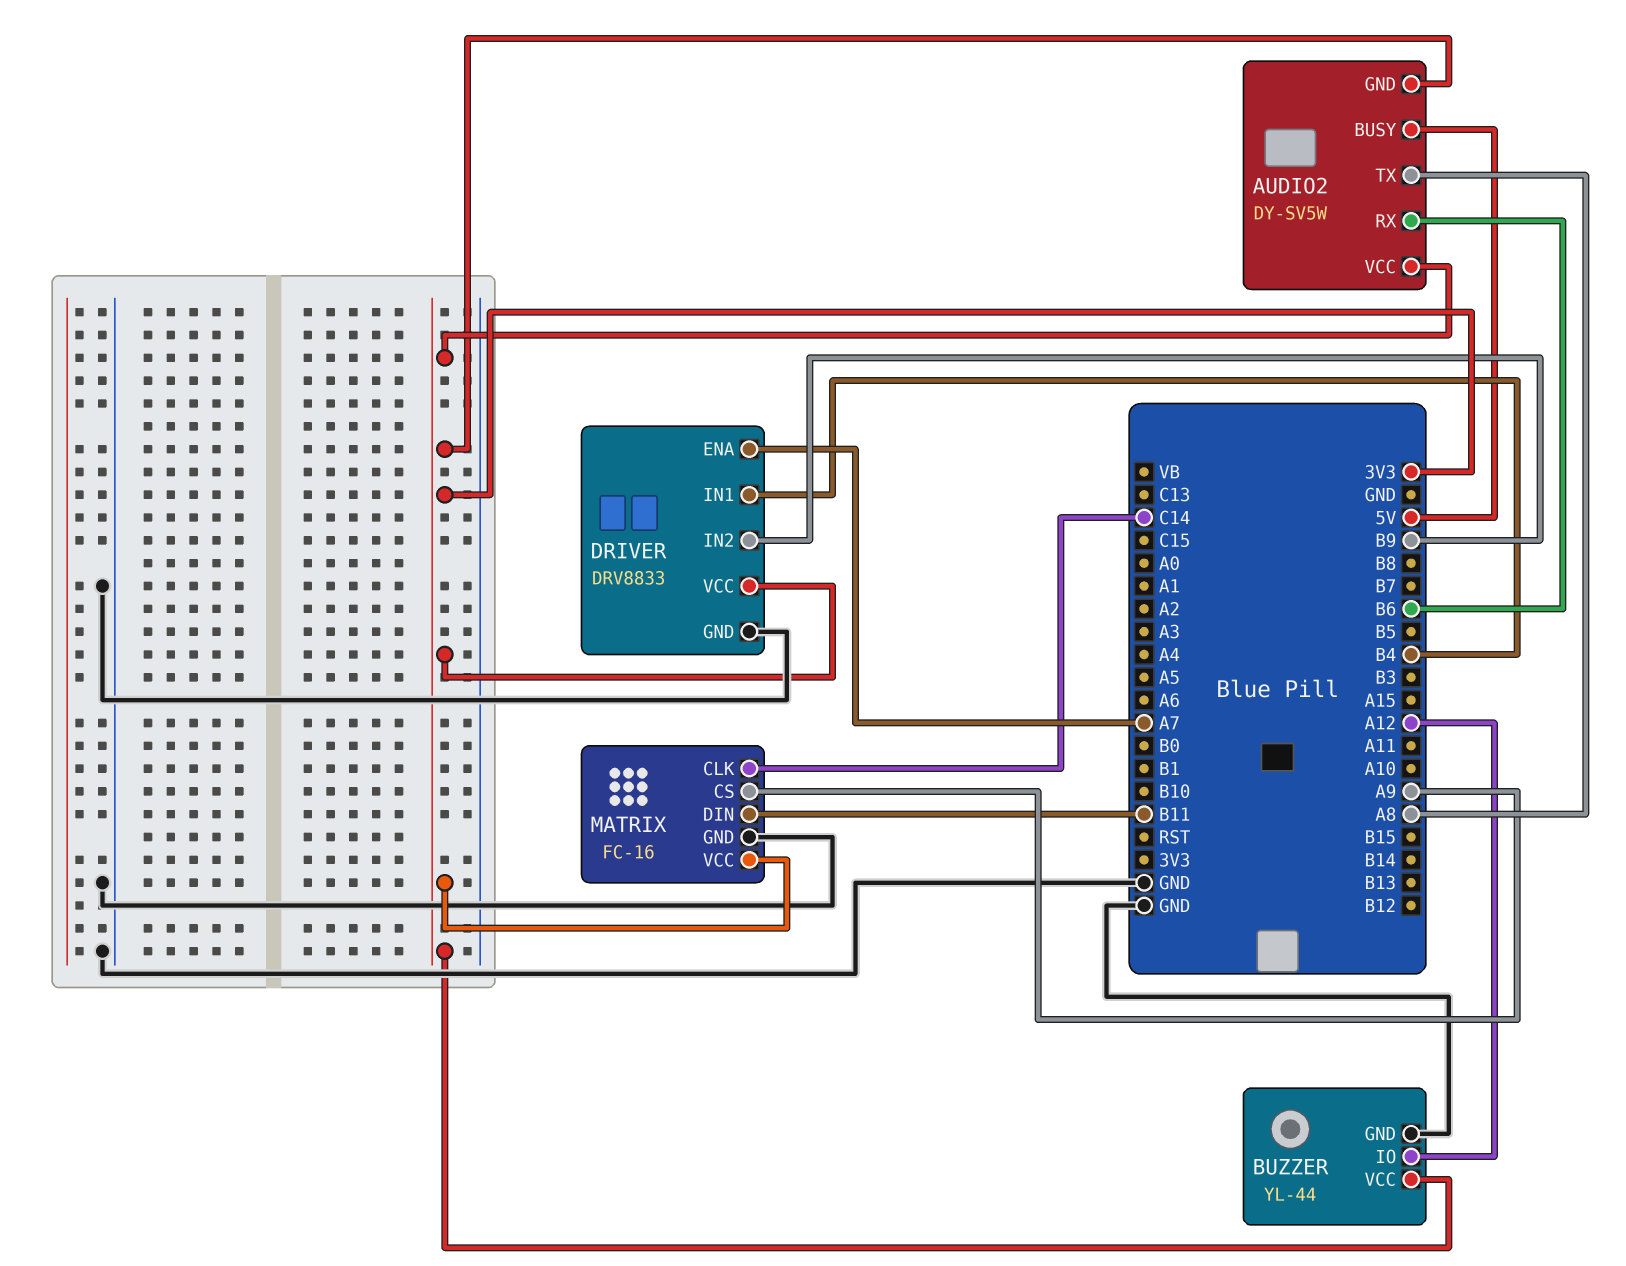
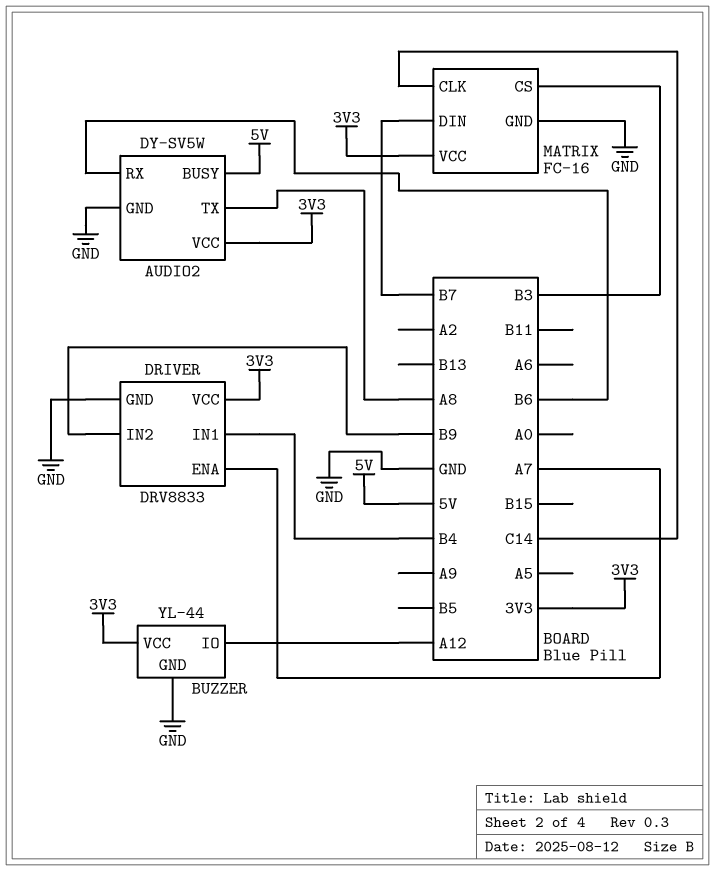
AUDIO2 pin GND: 3V3 -> GND
MATRIX pin CS: A9 -> B3
MATRIX pin DIN: B11 -> B7

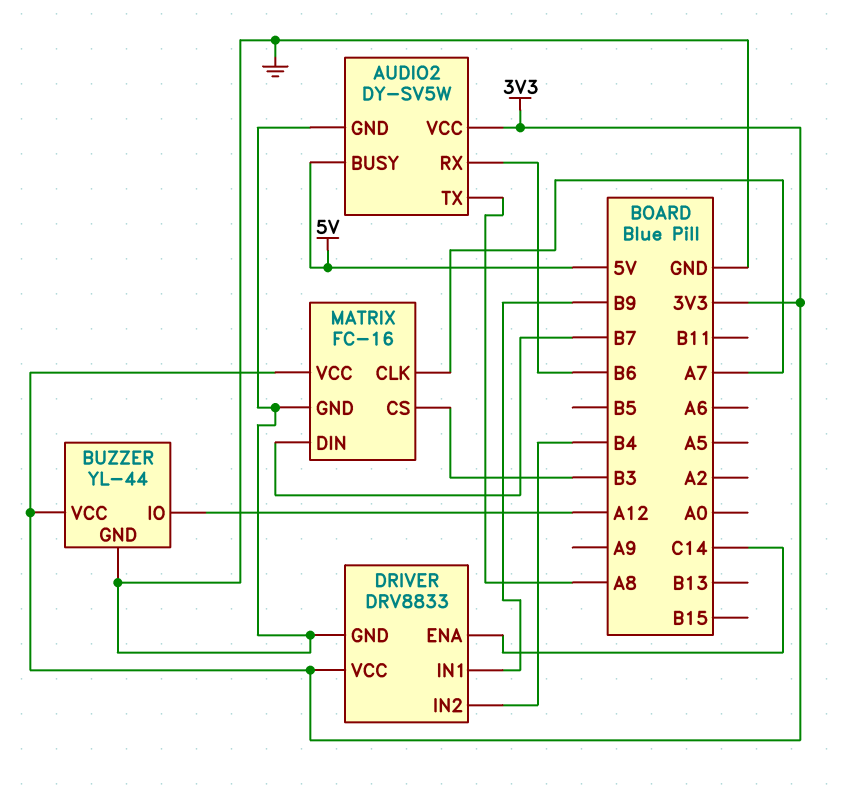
DRIVER pin ENA: A7 -> C14
DRIVER pin IN1: B4 -> B9
DRIVER pin IN2: B9 -> B4
MATRIX pin CLK: C14 -> A7

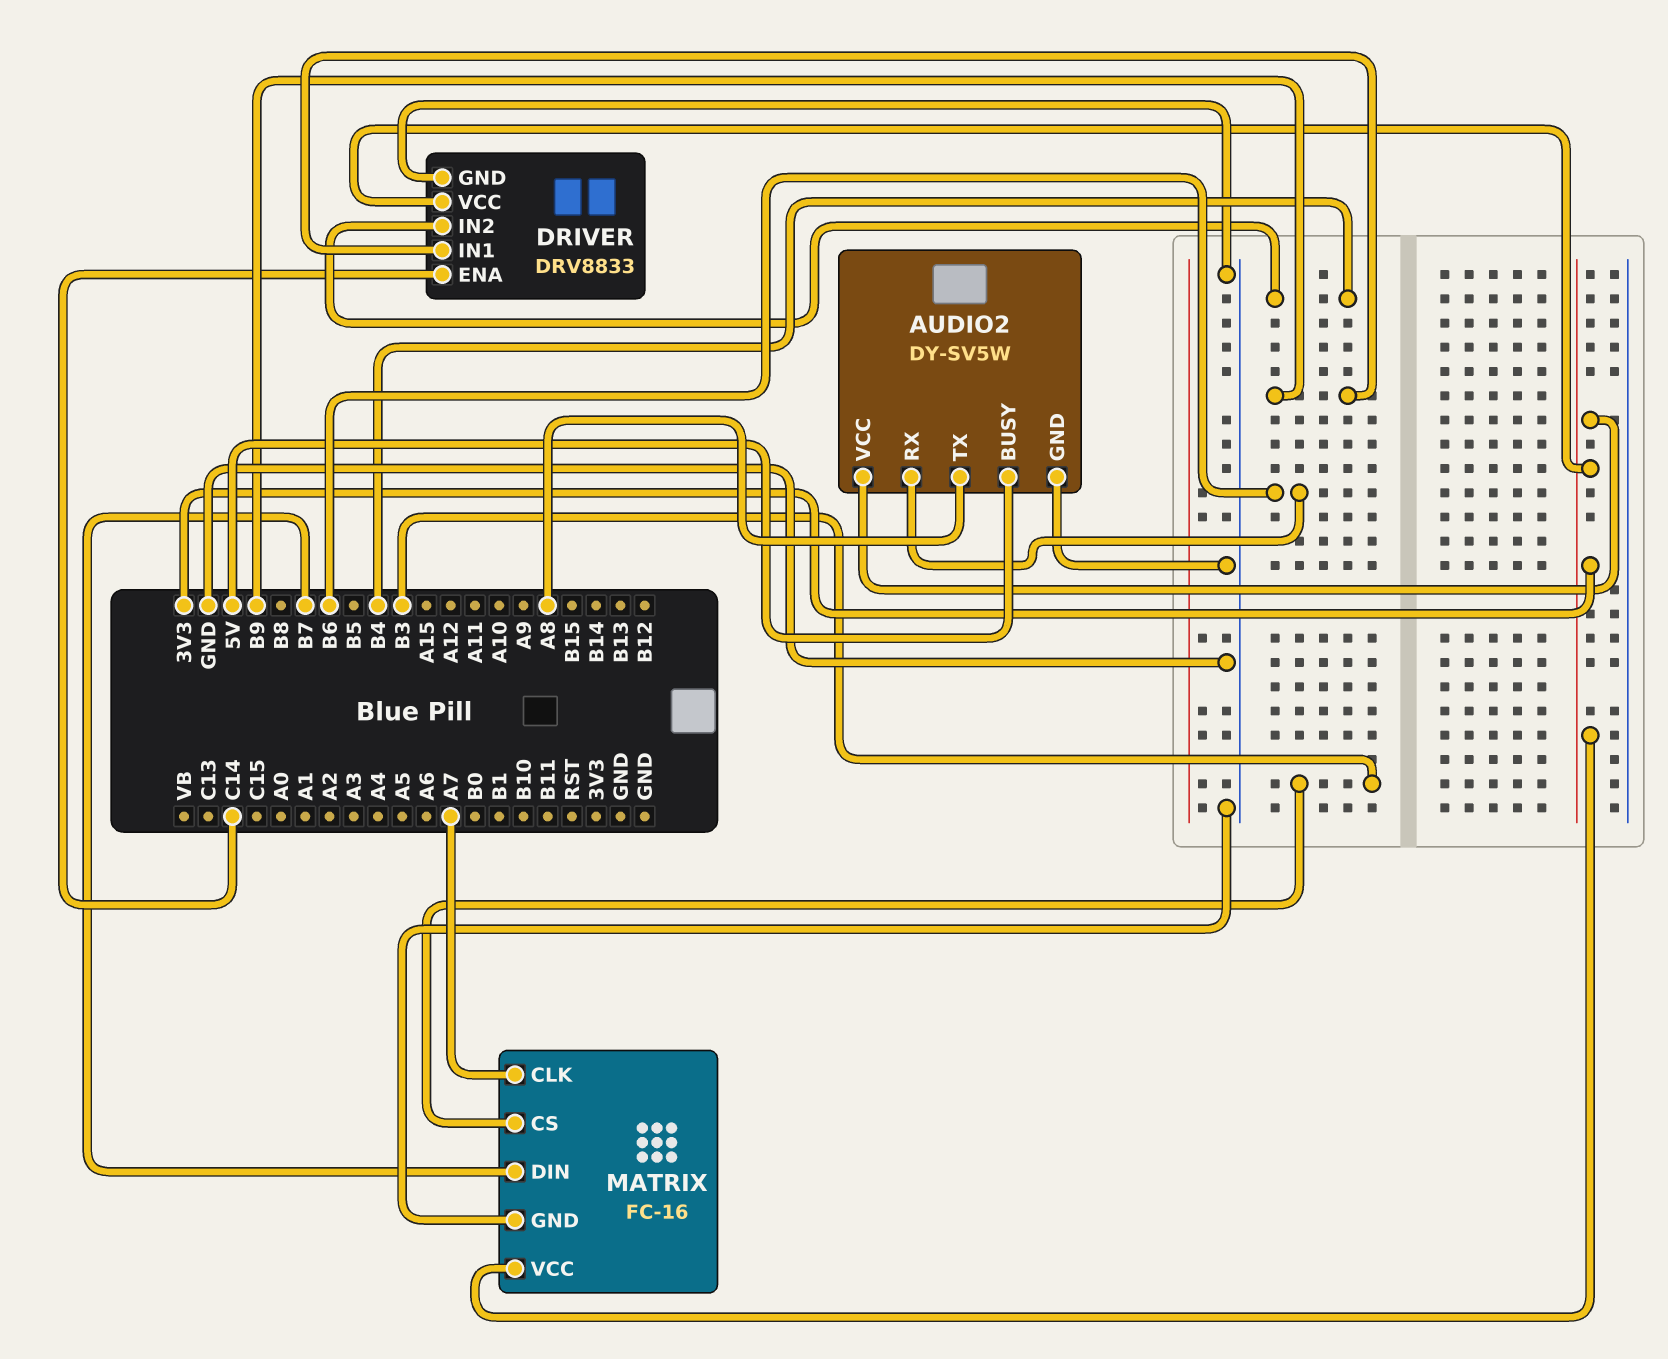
BUZZER: YL-44 -> none
BUZZER pin GND: GND -> none
BUZZER pin IO: A12 -> none
BUZZER pin VCC: 3V3 -> none

